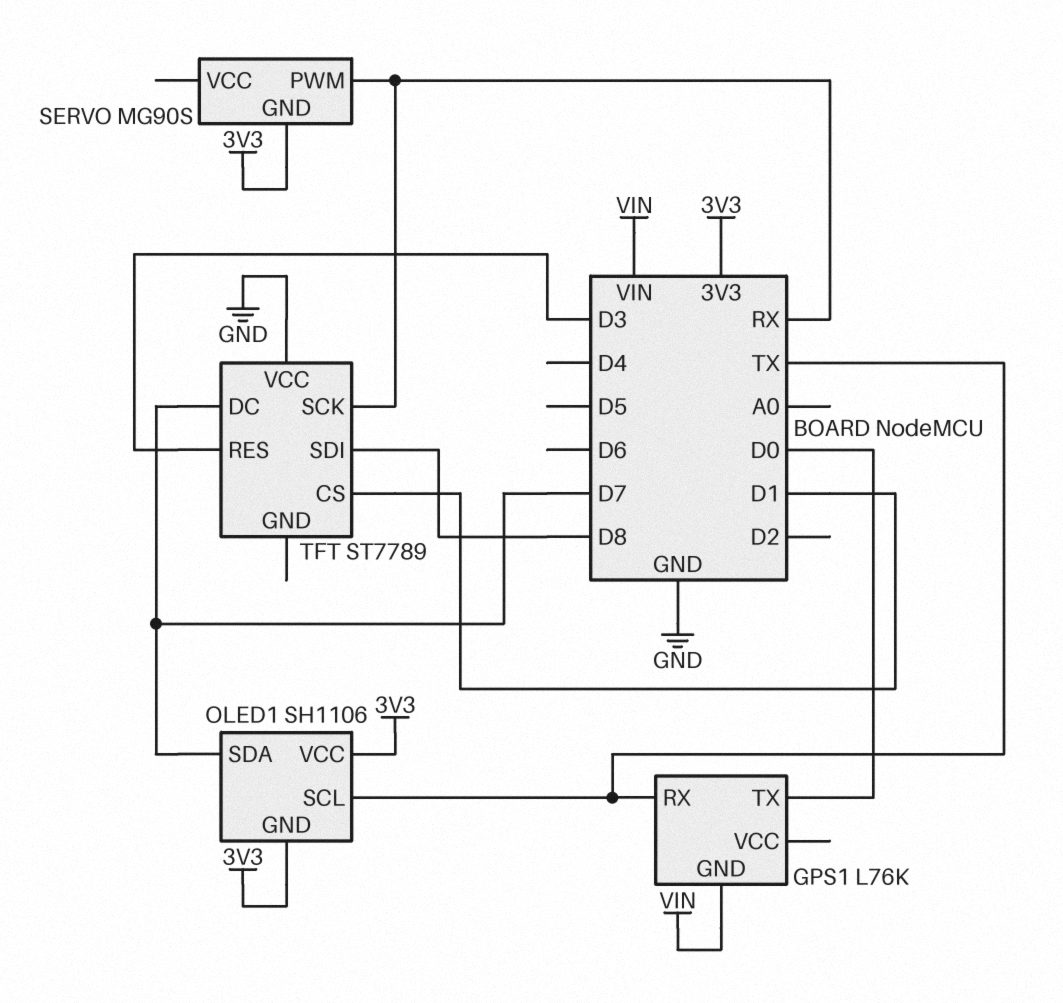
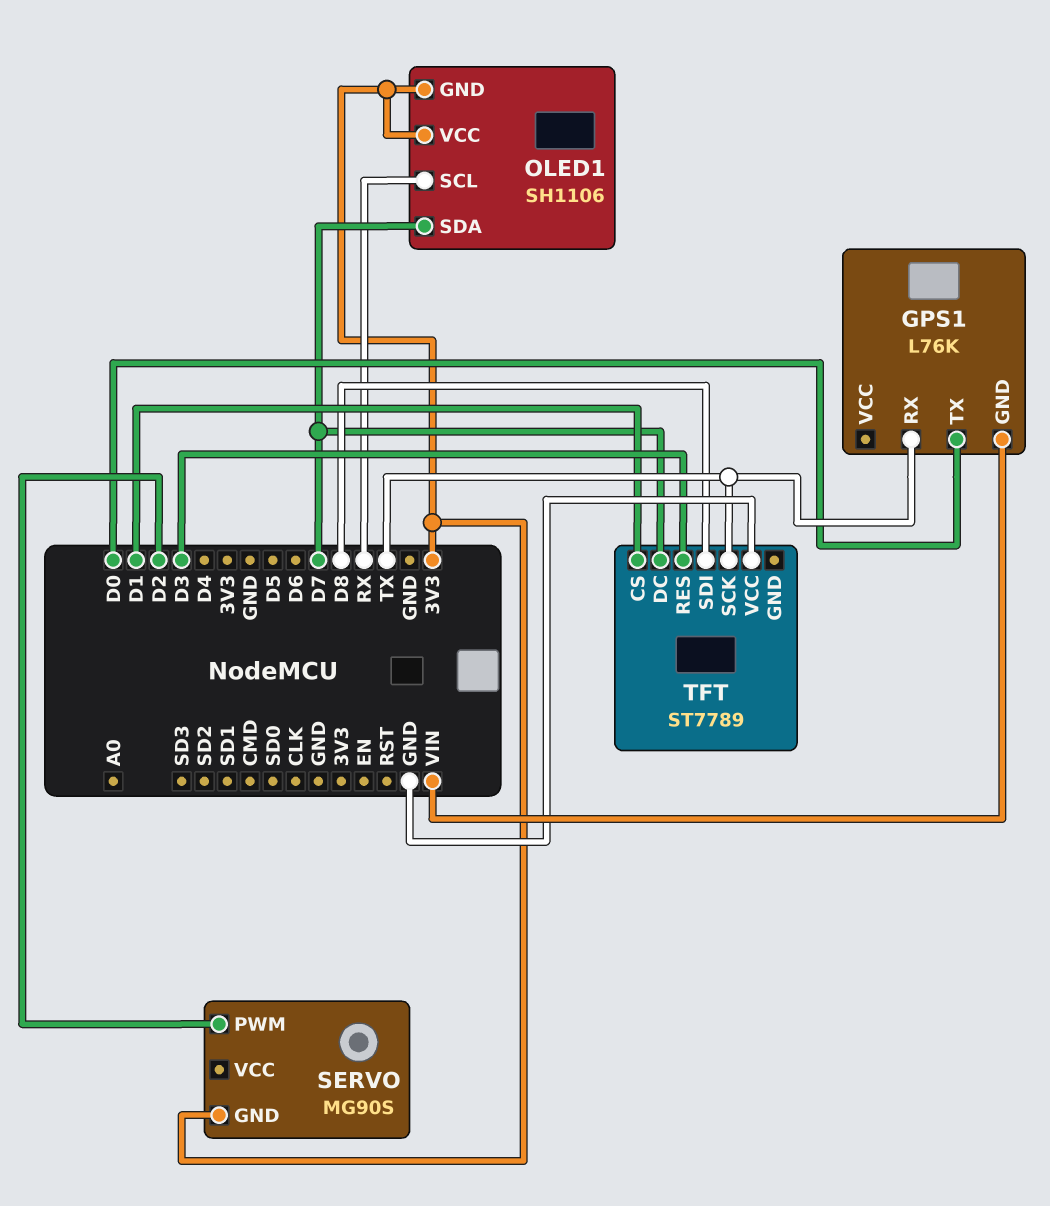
OLED1 pin SCL: TX -> RX
SERVO pin PWM: RX -> D2
TFT pin SCK: RX -> TX

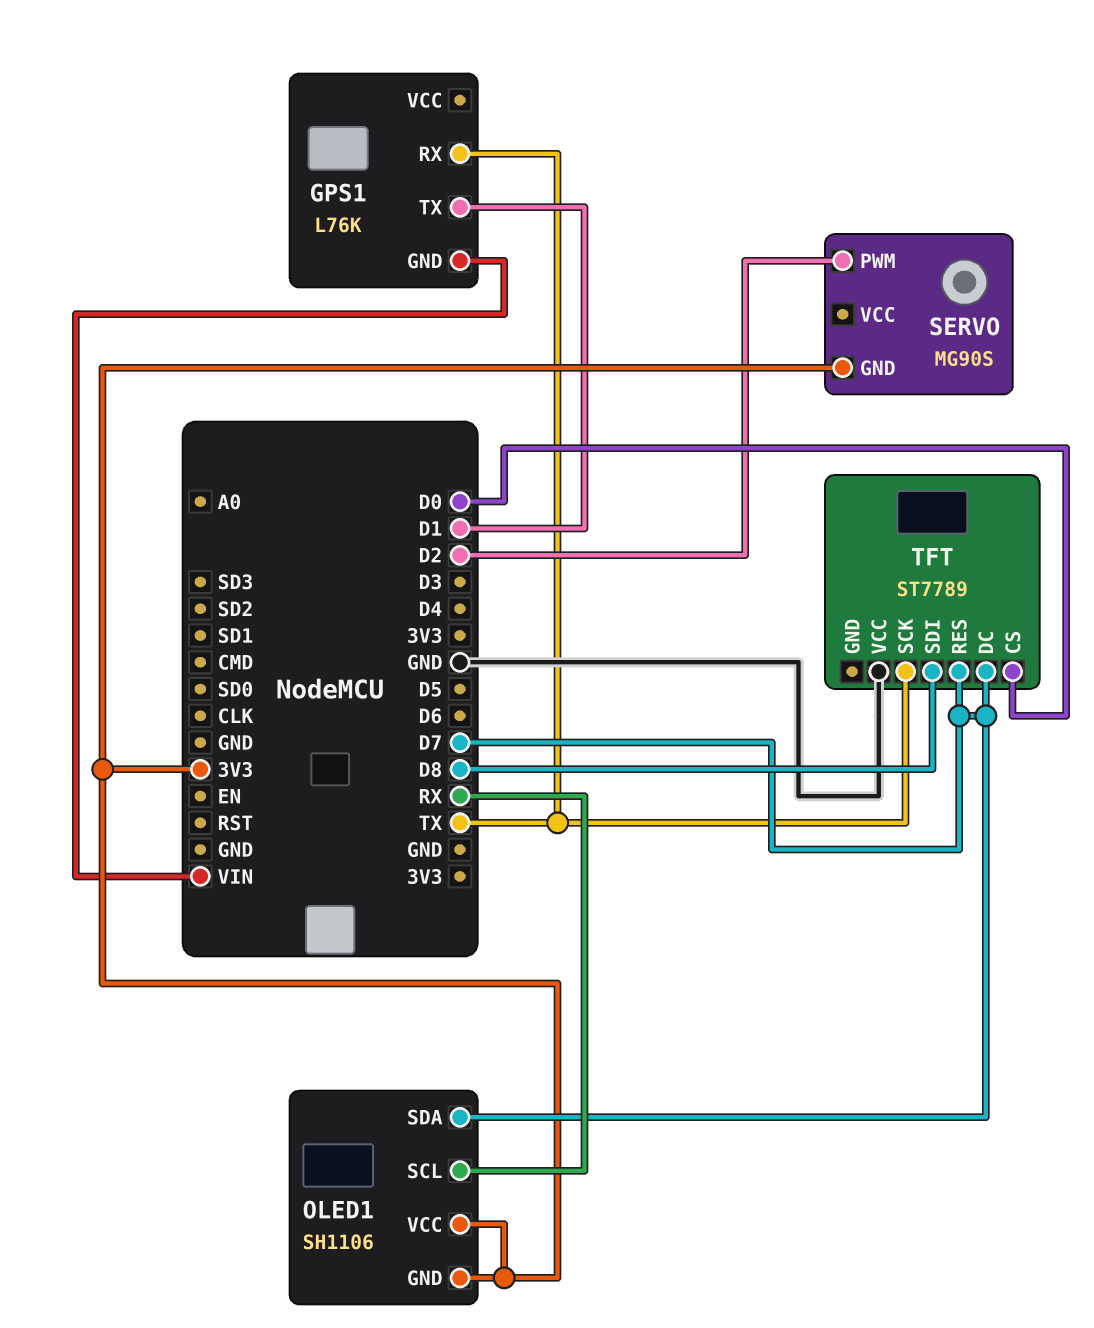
GPS1 pin TX: D0 -> D1
TFT pin CS: D1 -> D0
TFT pin RES: D3 -> D7

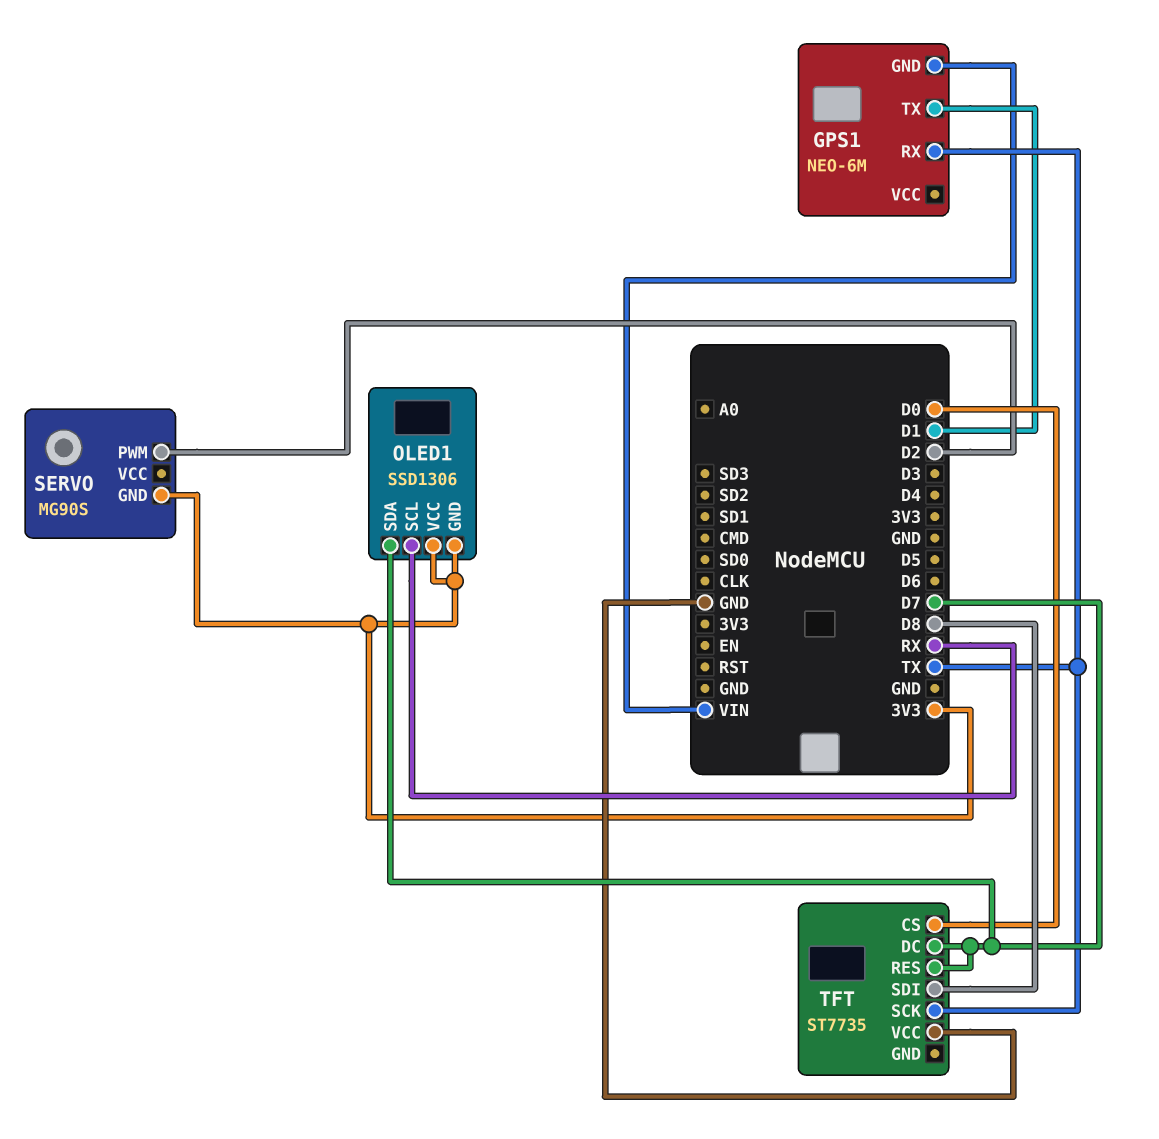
GPS1: L76K -> NEO-6M
OLED1: SH1106 -> SSD1306
TFT: ST7789 -> ST7735

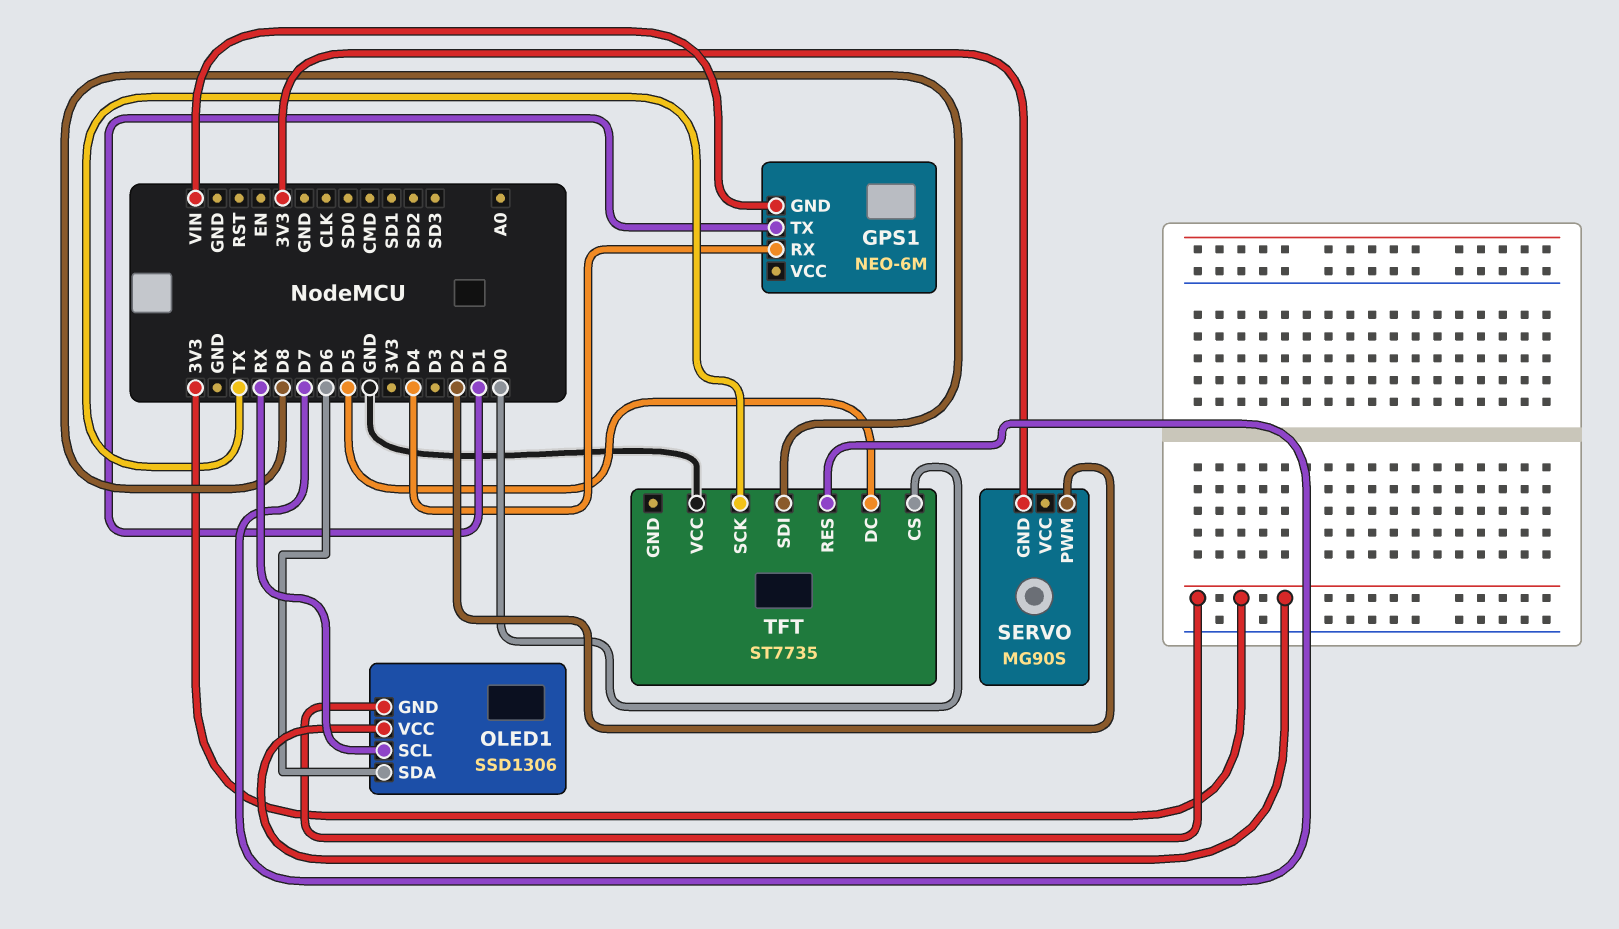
GPS1 pin RX: TX -> D4
OLED1 pin SDA: D7 -> D6
TFT pin DC: D7 -> D5

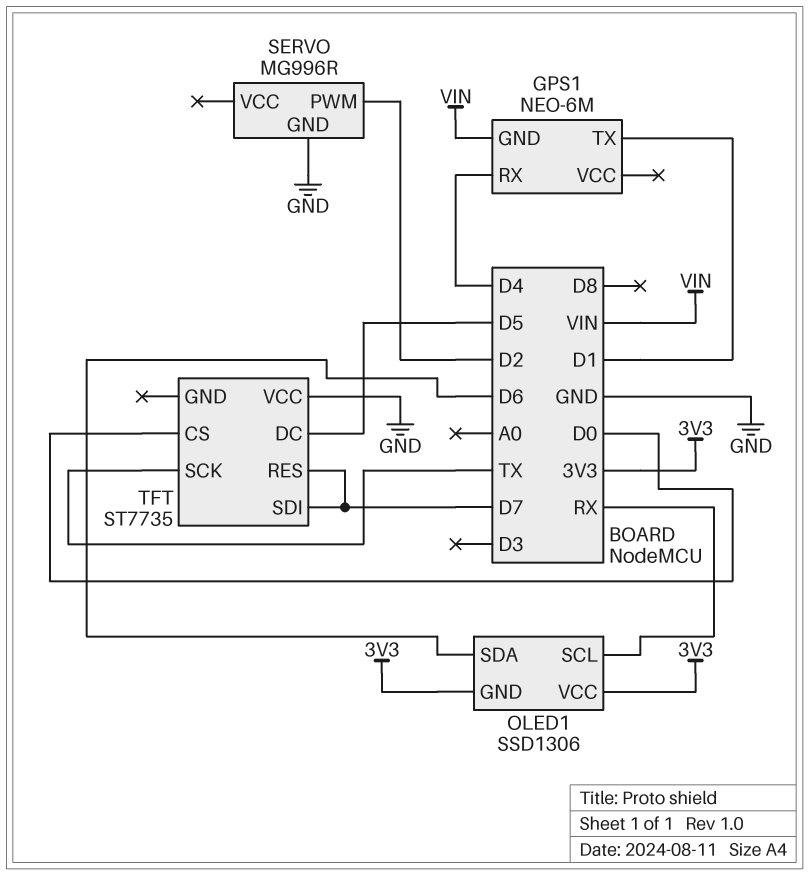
SERVO: MG90S -> MG996R
SERVO pin GND: 3V3 -> GND
TFT pin SDI: D8 -> D7

